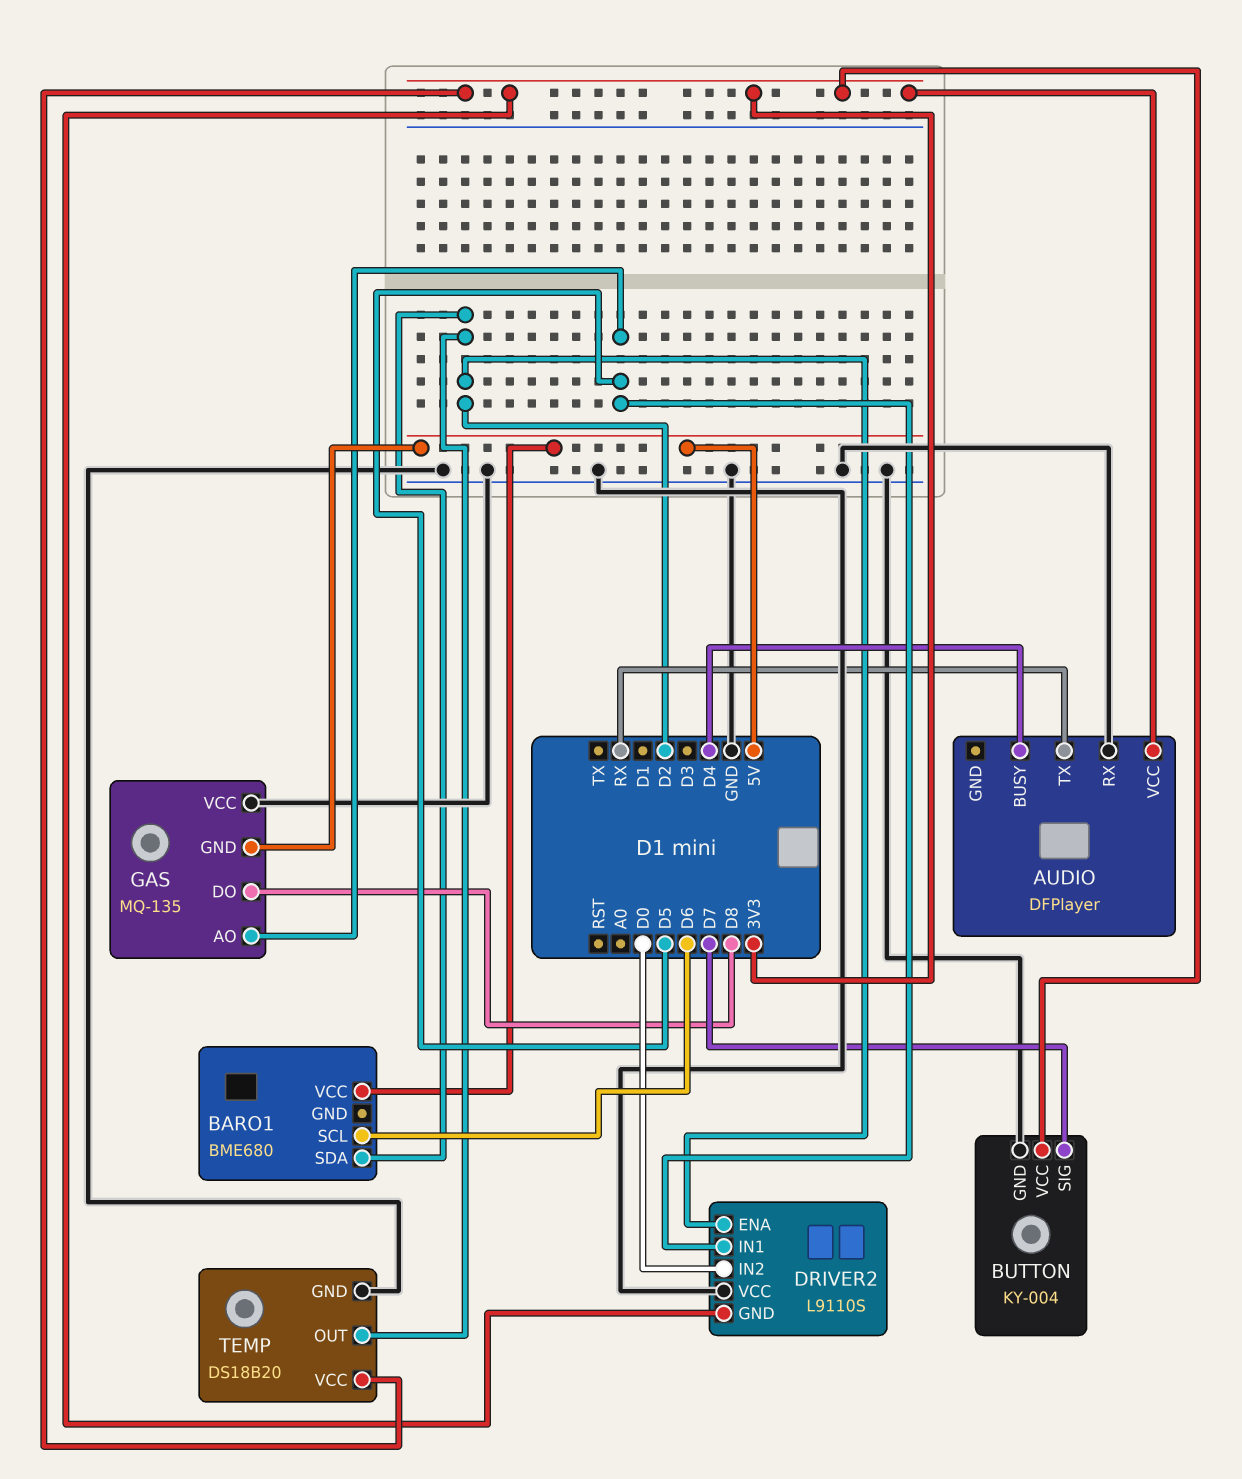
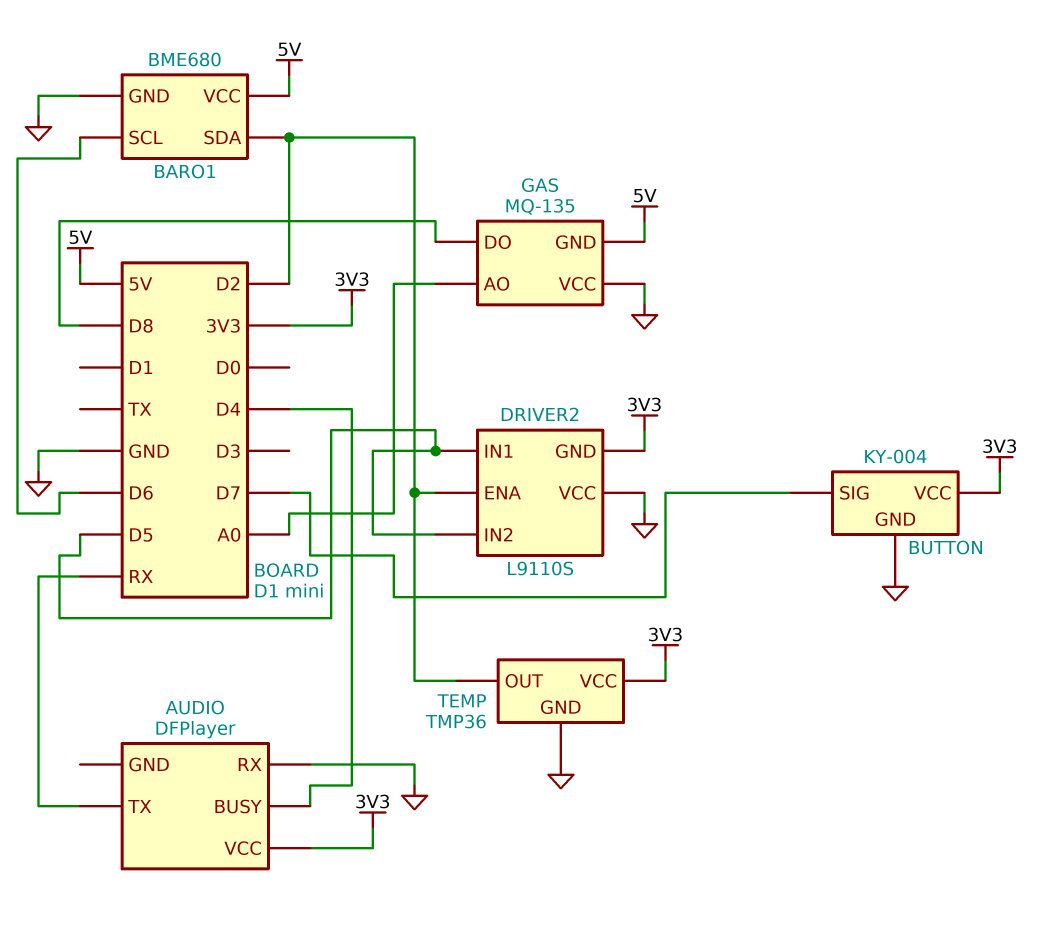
BARO1 pin GND: none -> GND
DRIVER2 pin IN2: D0 -> D5
GAS pin AO: D5 -> A0
TEMP: DS18B20 -> TMP36

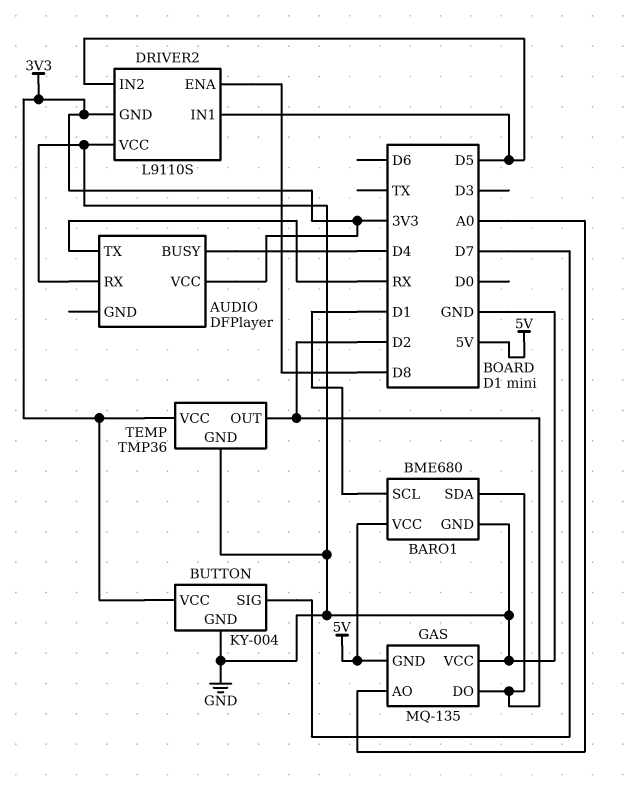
BARO1 pin SCL: D6 -> D1
DRIVER2 pin ENA: D2 -> D8
GAS pin DO: D8 -> D2

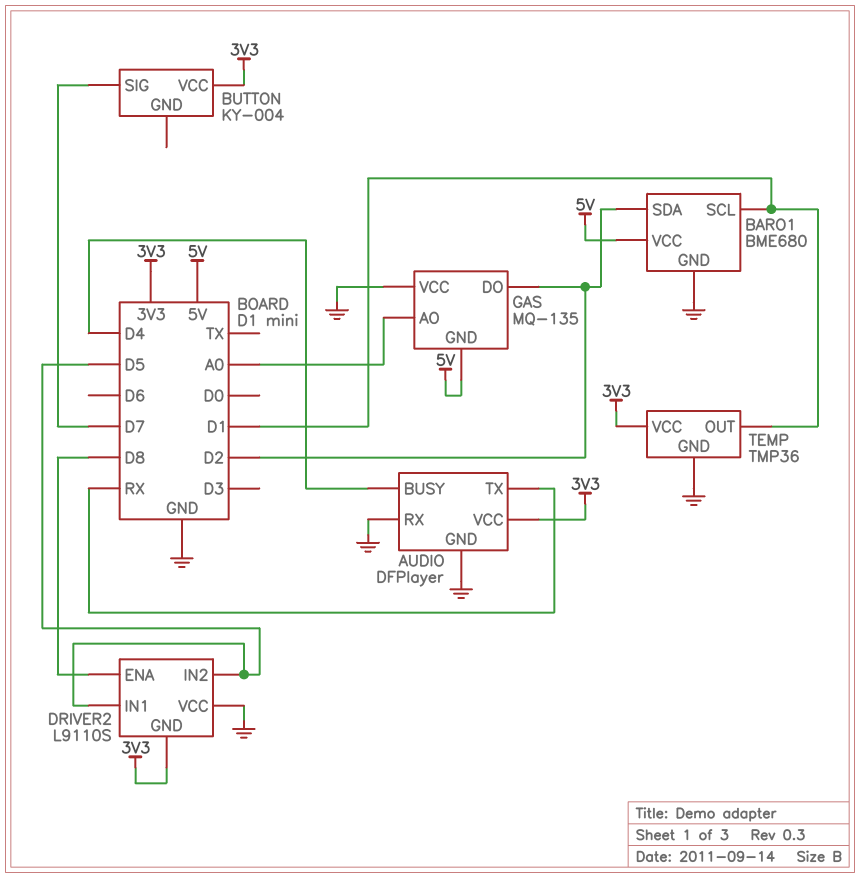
AUDIO pin GND: none -> GND
BUTTON pin GND: GND -> none
TEMP pin OUT: D2 -> D1

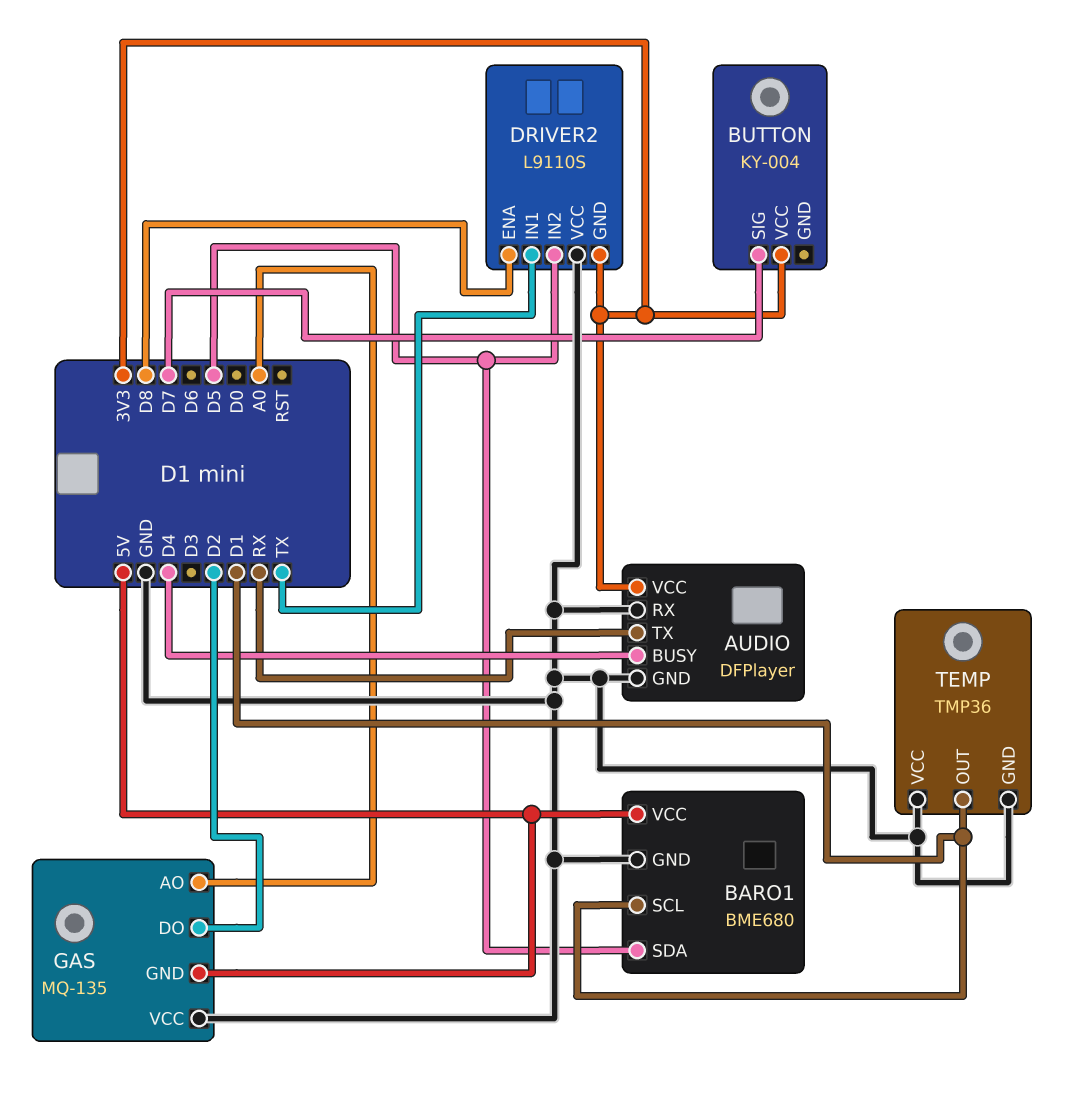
BARO1 pin SDA: D2 -> D5
DRIVER2 pin IN1: D5 -> TX
TEMP pin VCC: 3V3 -> GND

